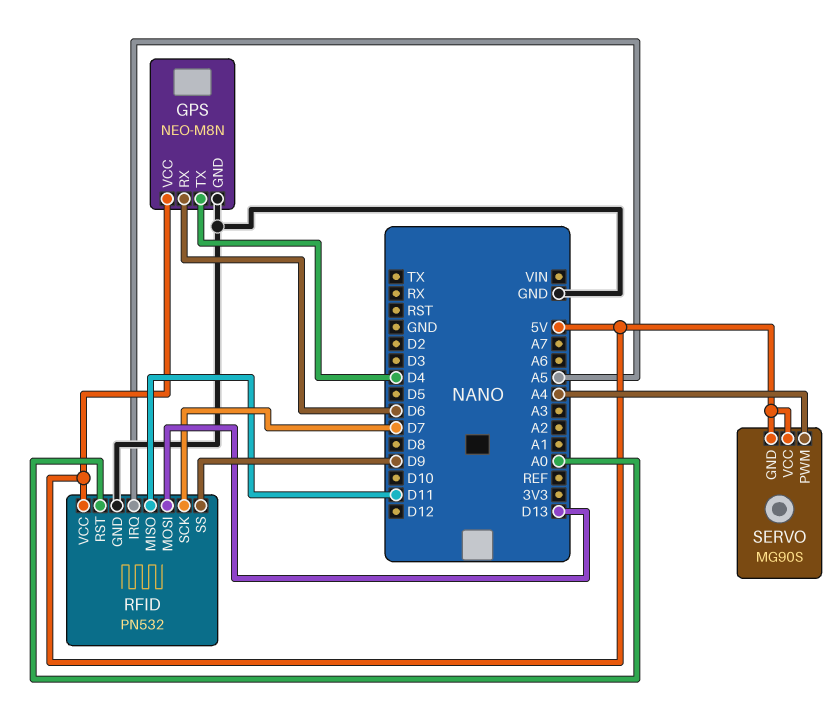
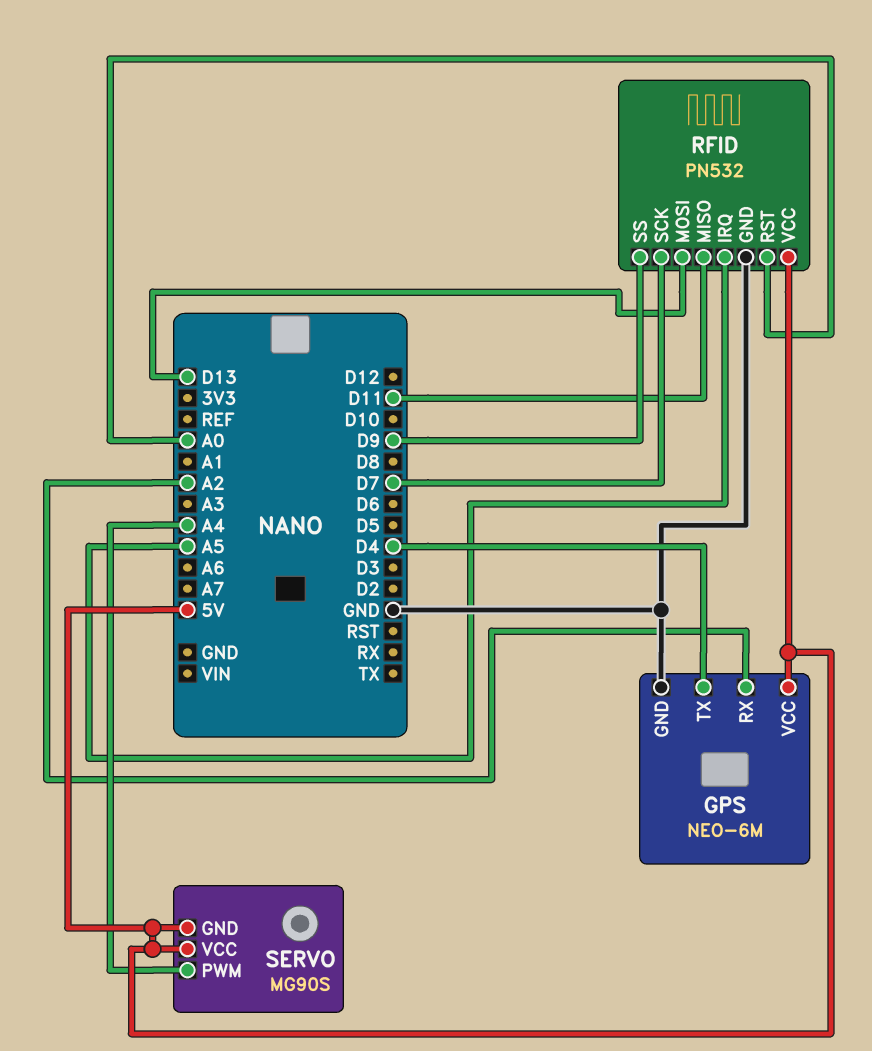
GPS: NEO-M8N -> NEO-6M
GPS pin RX: D6 -> A2

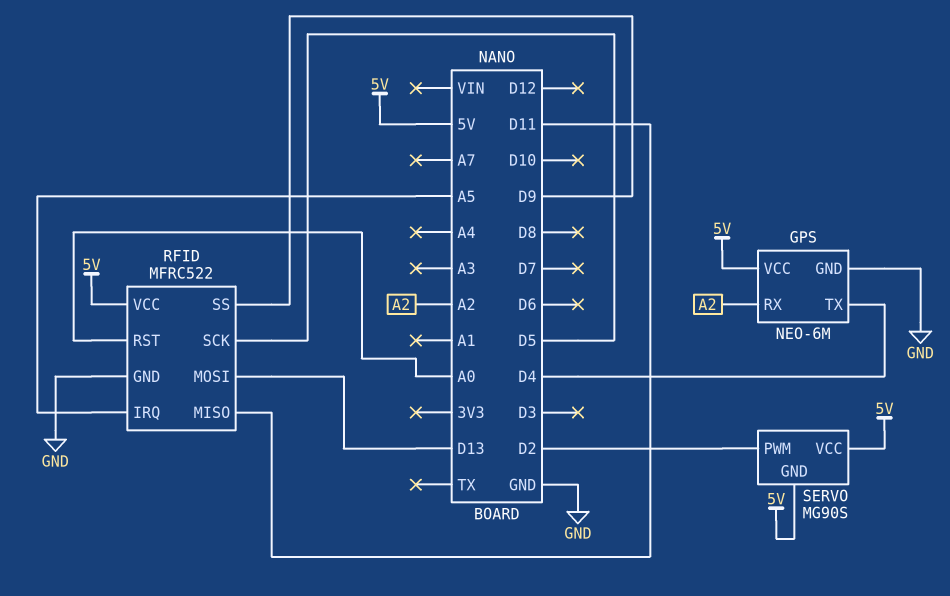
RFID: PN532 -> MFRC522
RFID pin SCK: D7 -> D5
SERVO pin PWM: A4 -> D2

